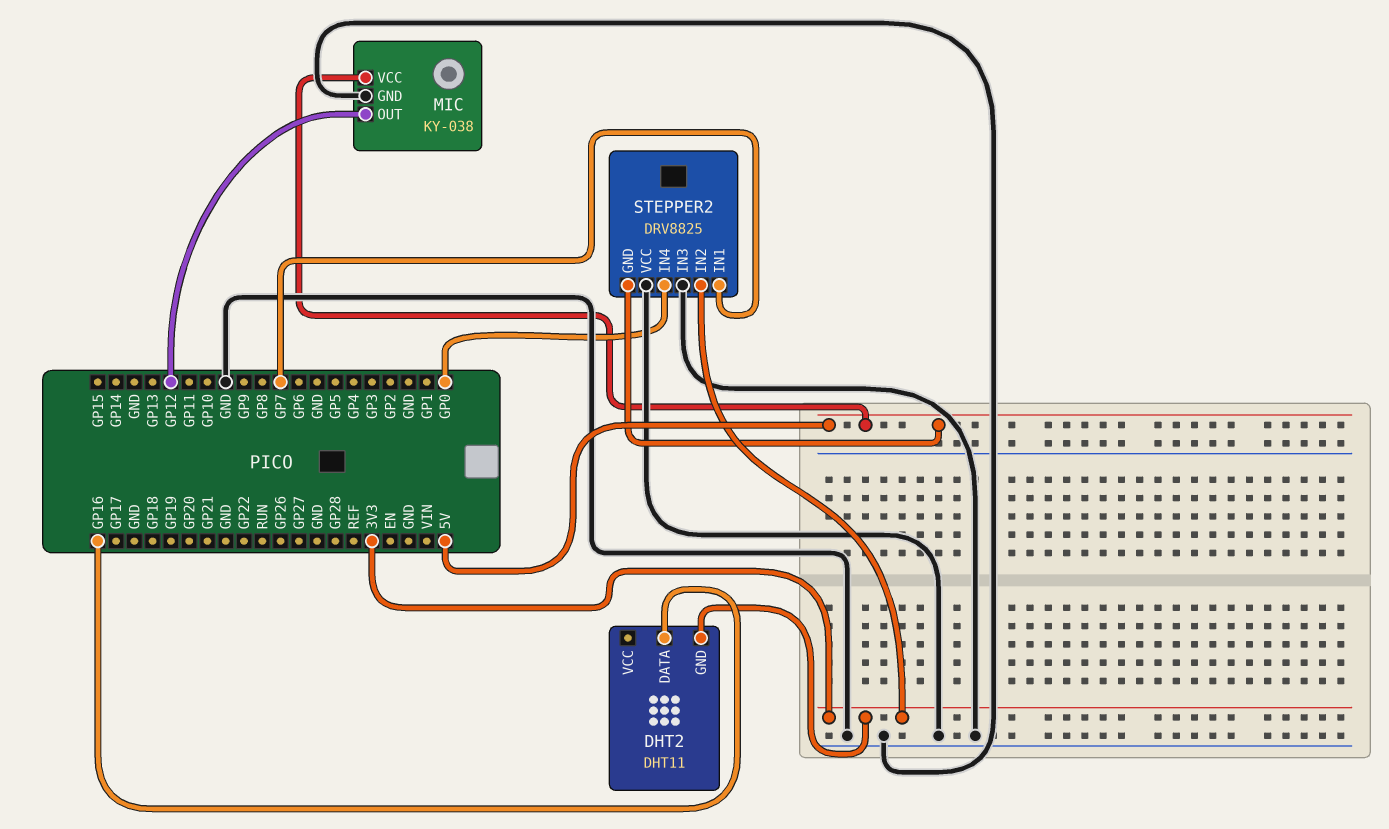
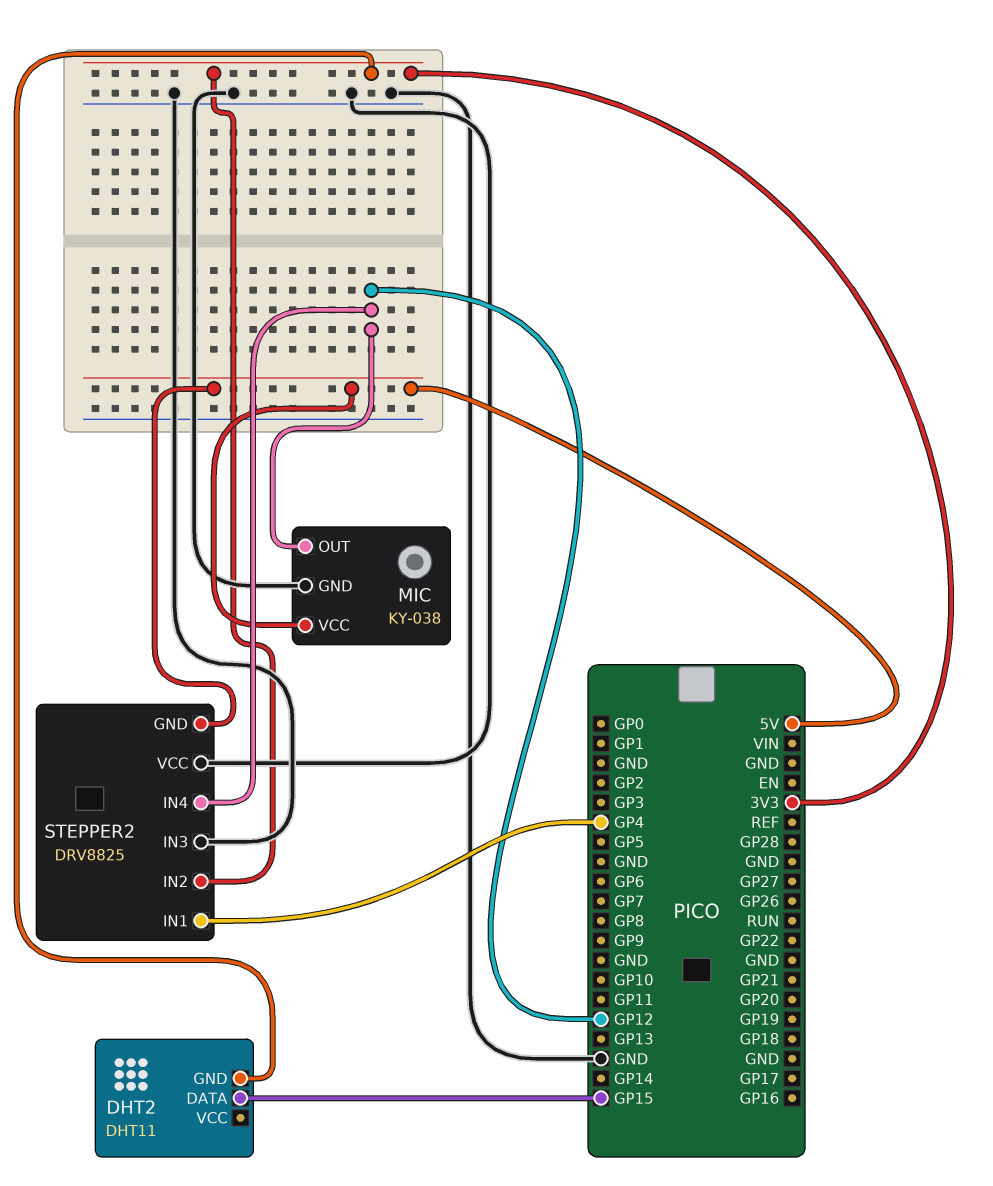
DHT2 pin DATA: GP16 -> GP15
STEPPER2 pin IN1: GP7 -> GP4
STEPPER2 pin IN4: GP0 -> GP12

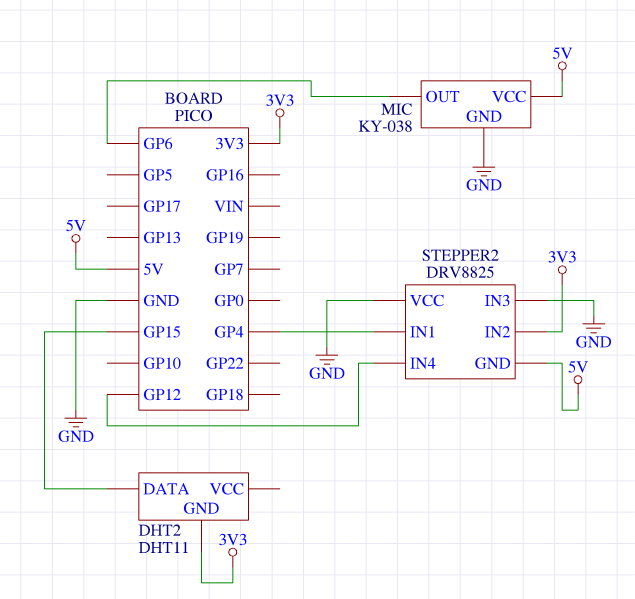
MIC pin OUT: GP12 -> GP6

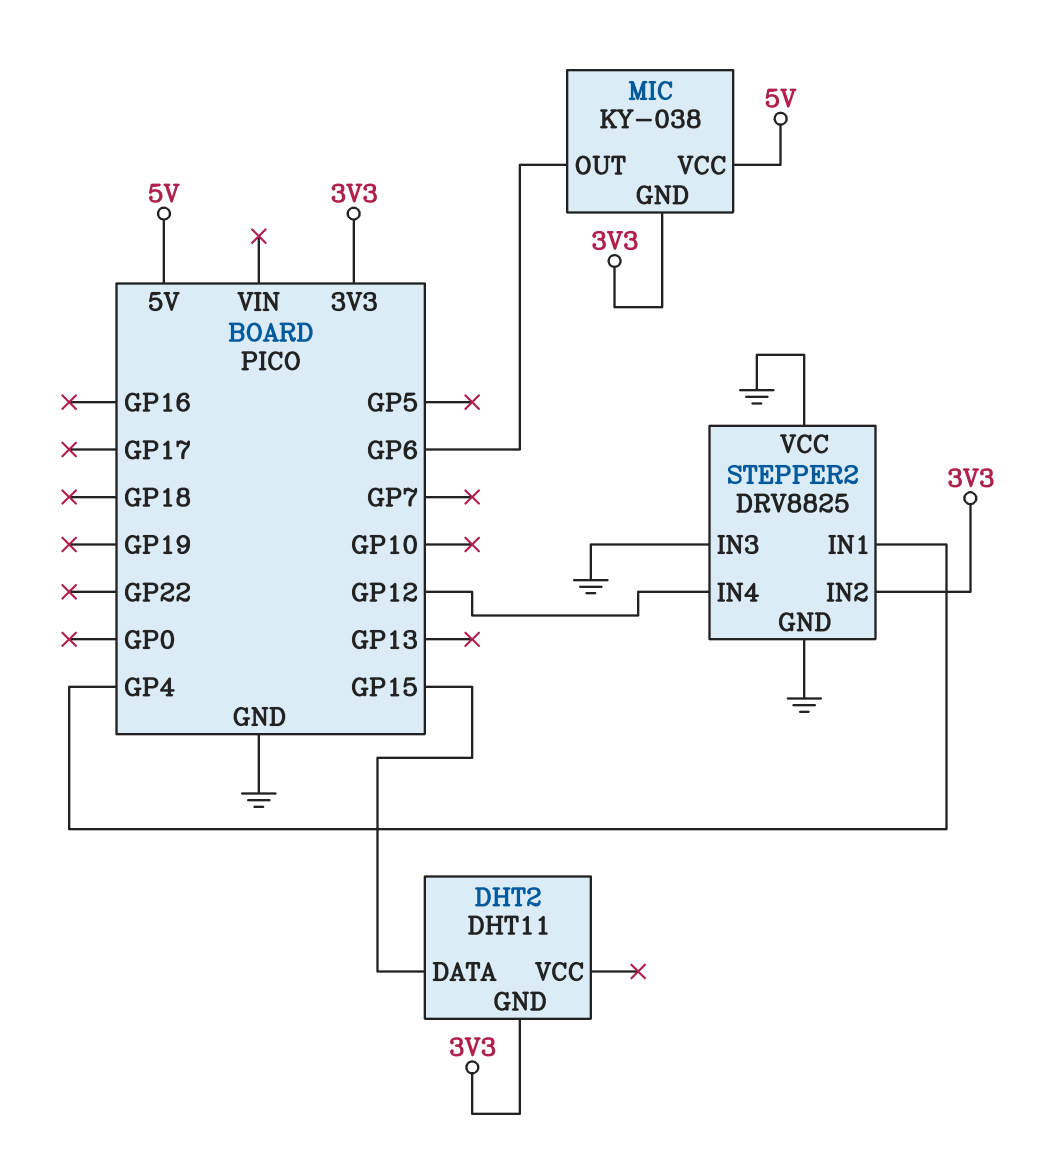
MIC pin GND: GND -> 3V3
STEPPER2 pin GND: 5V -> GND

